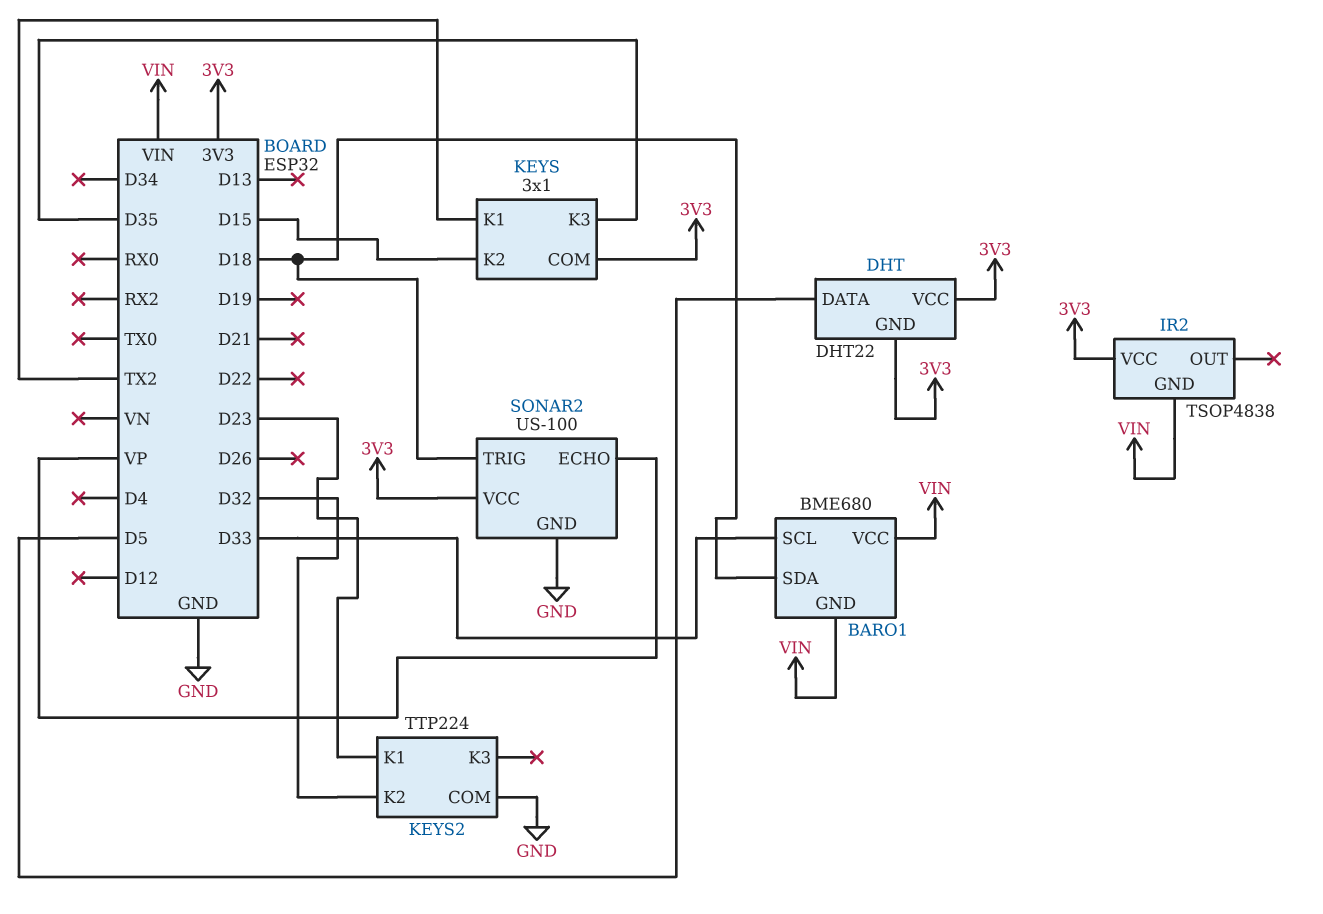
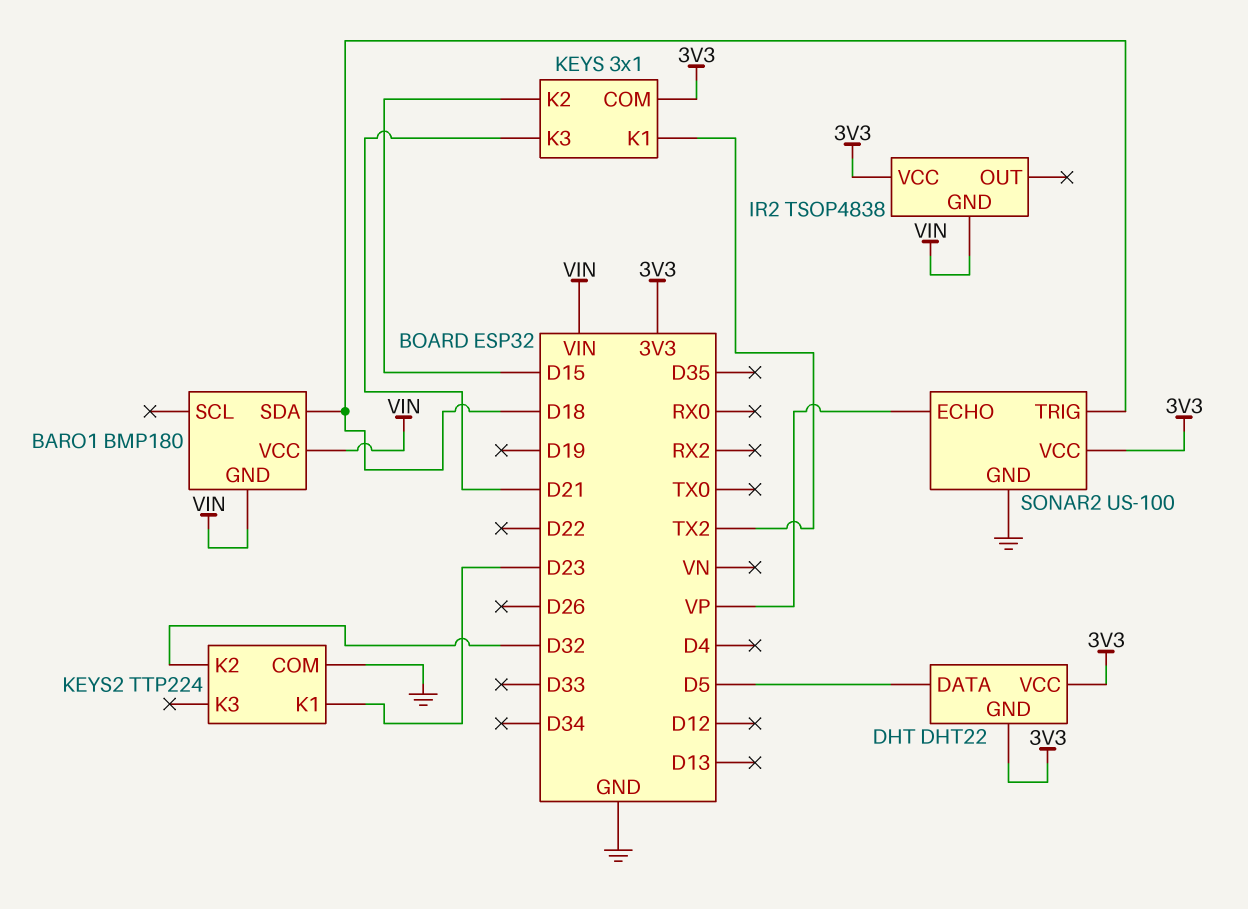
BARO1: BME680 -> BMP180
BARO1 pin SCL: D33 -> none
KEYS pin K3: D35 -> D21

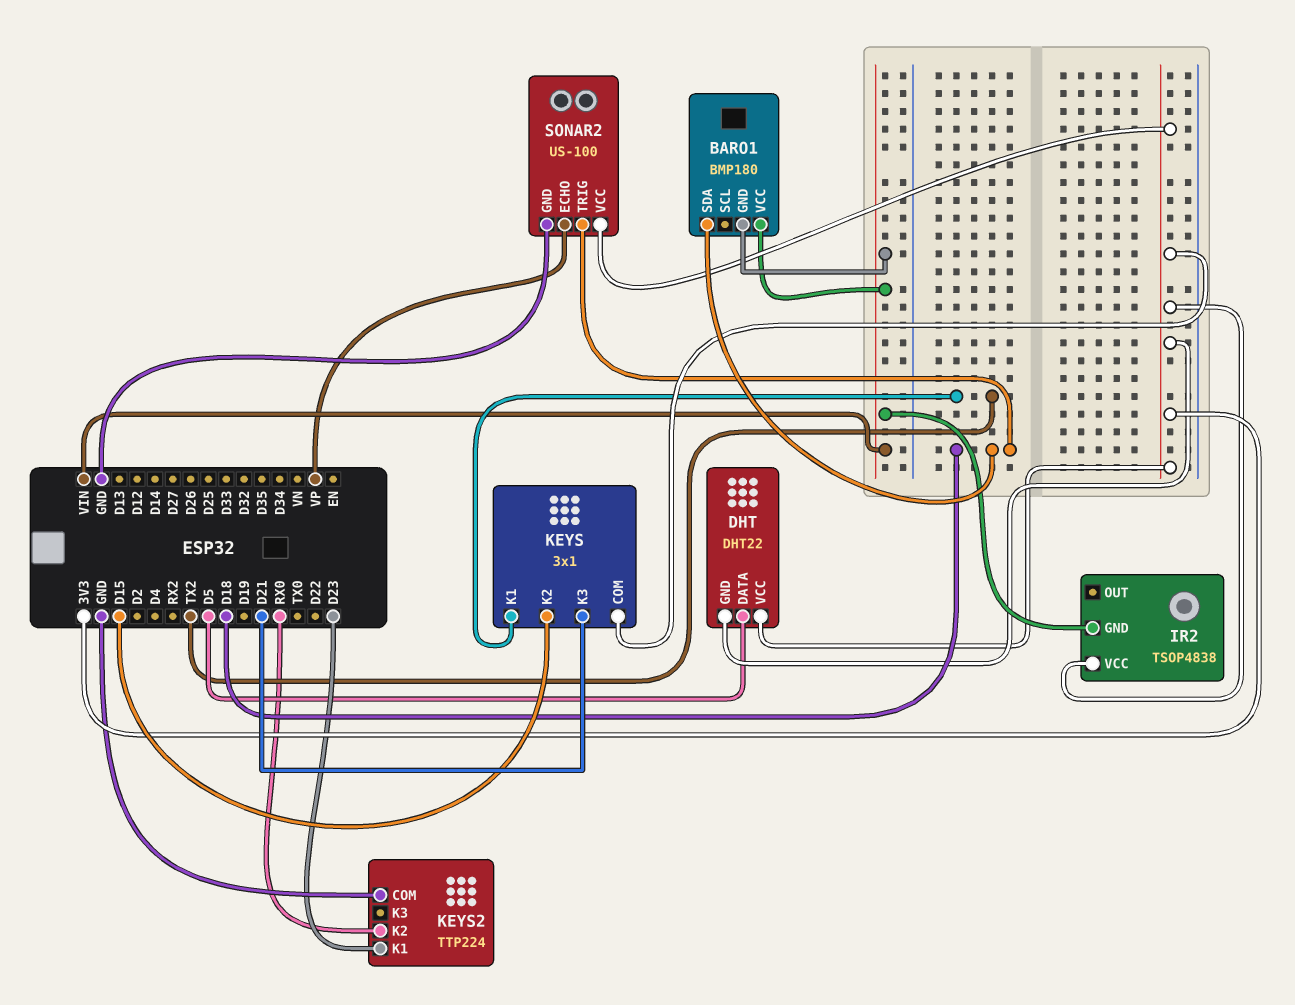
KEYS2 pin K2: D32 -> RX0

